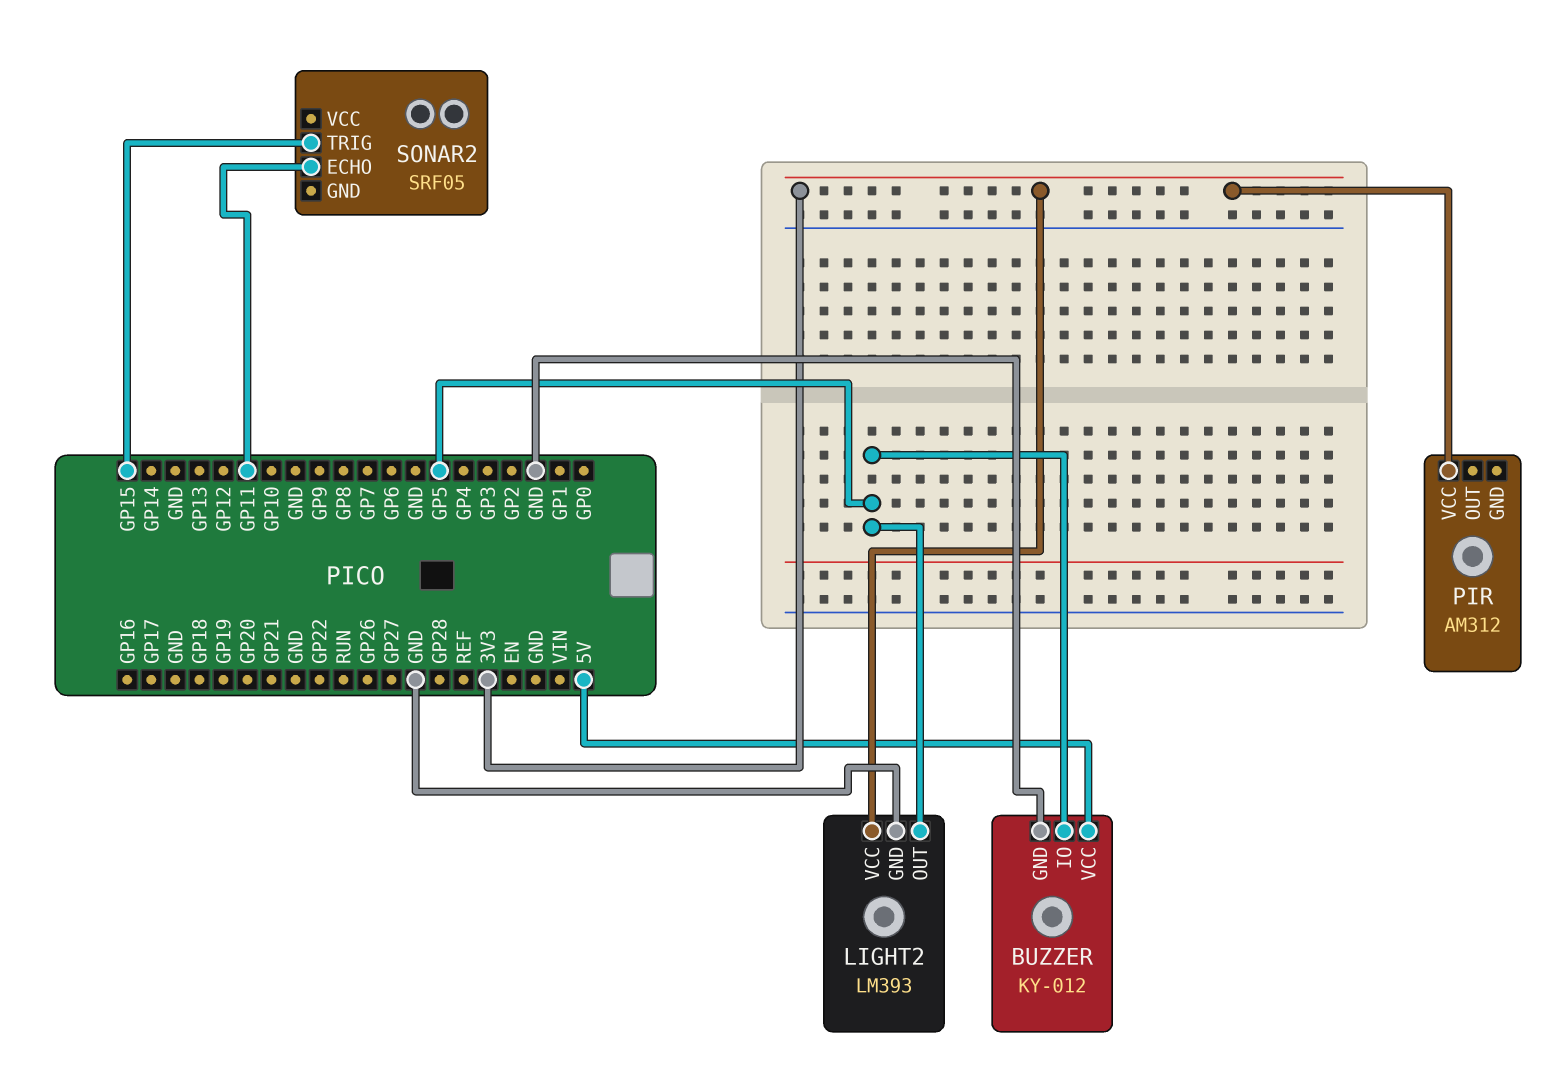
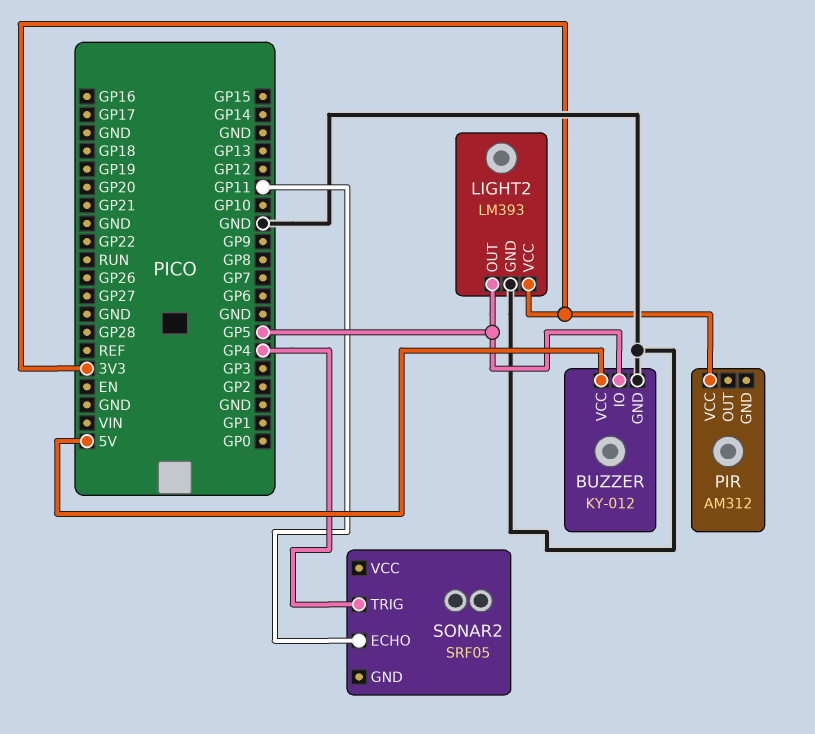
SONAR2 pin TRIG: GP15 -> GP4

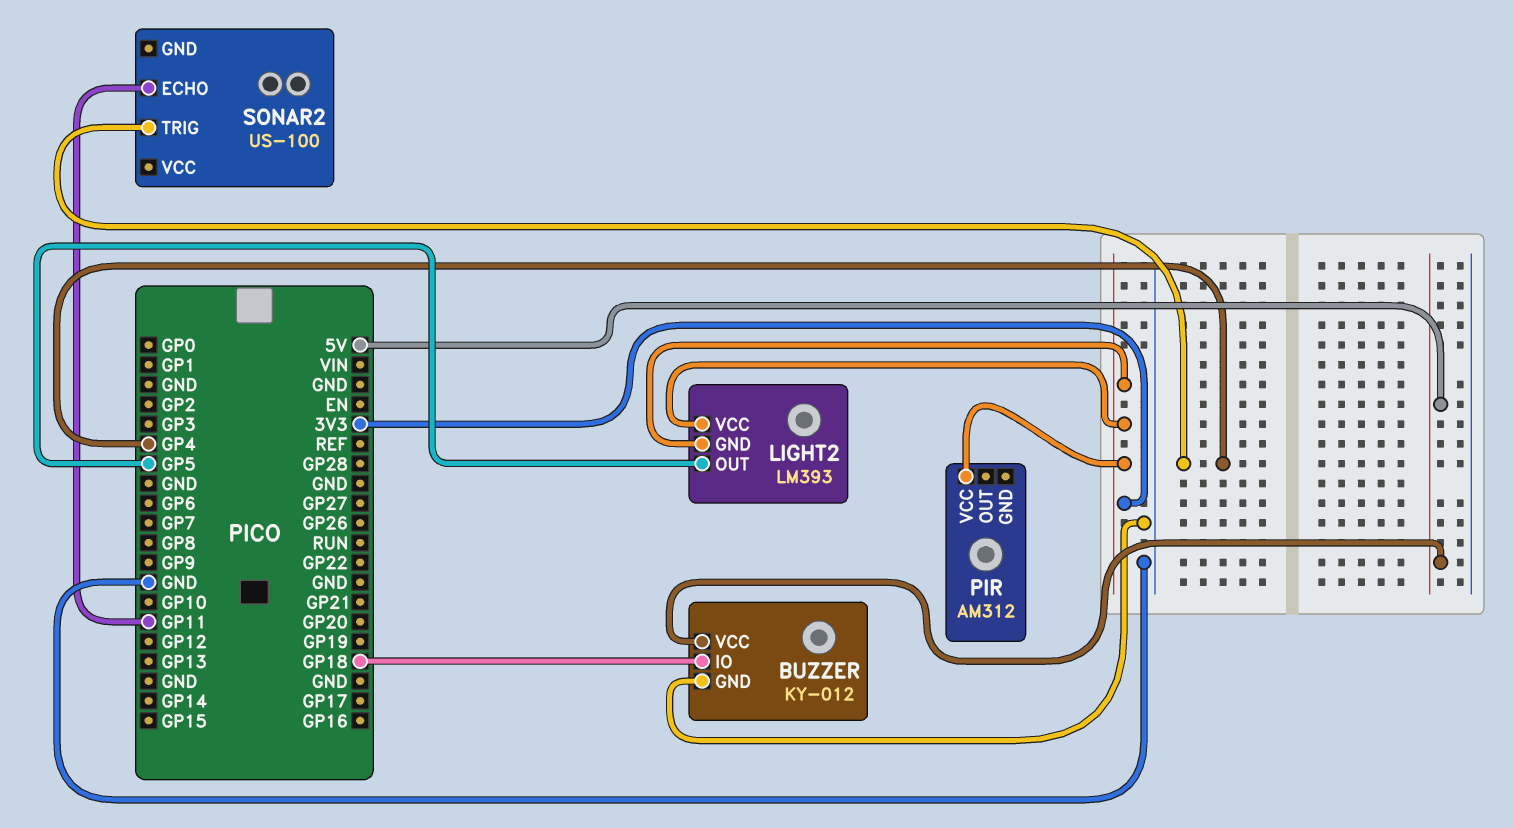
BUZZER pin IO: GP5 -> GP18
LIGHT2 pin GND: GND -> 3V3
SONAR2: SRF05 -> US-100

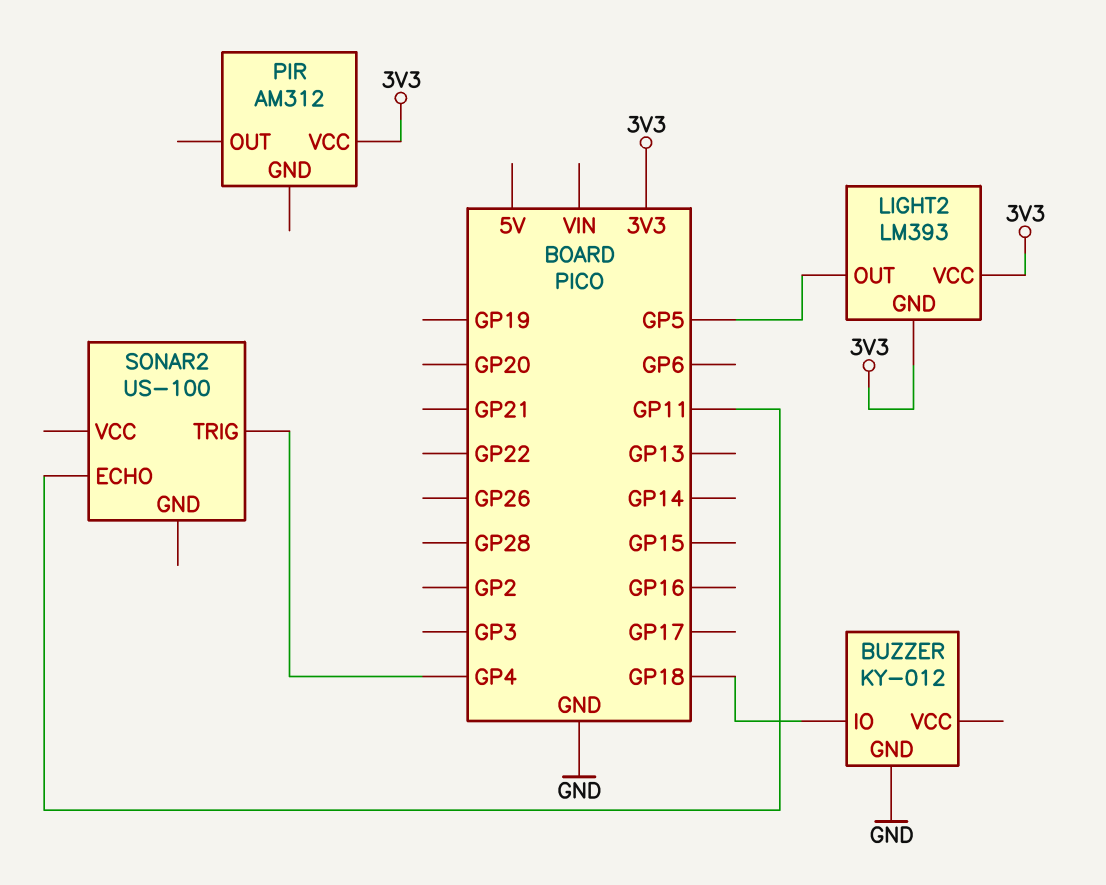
BUZZER pin VCC: 5V -> none

